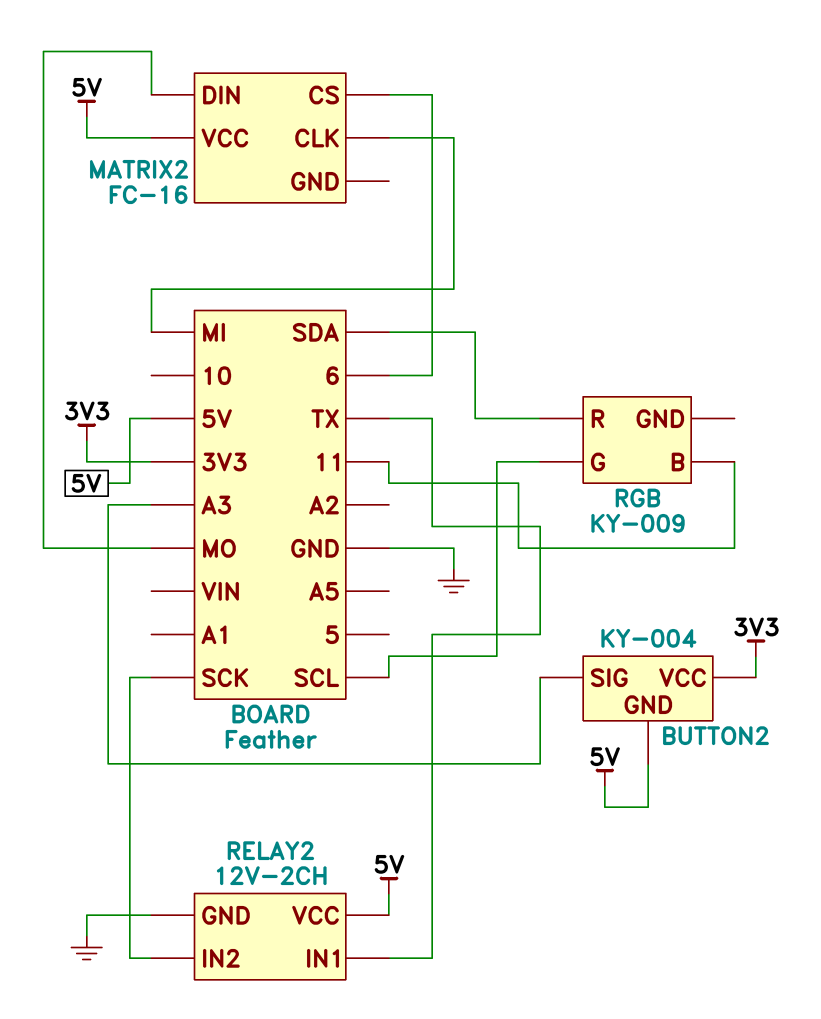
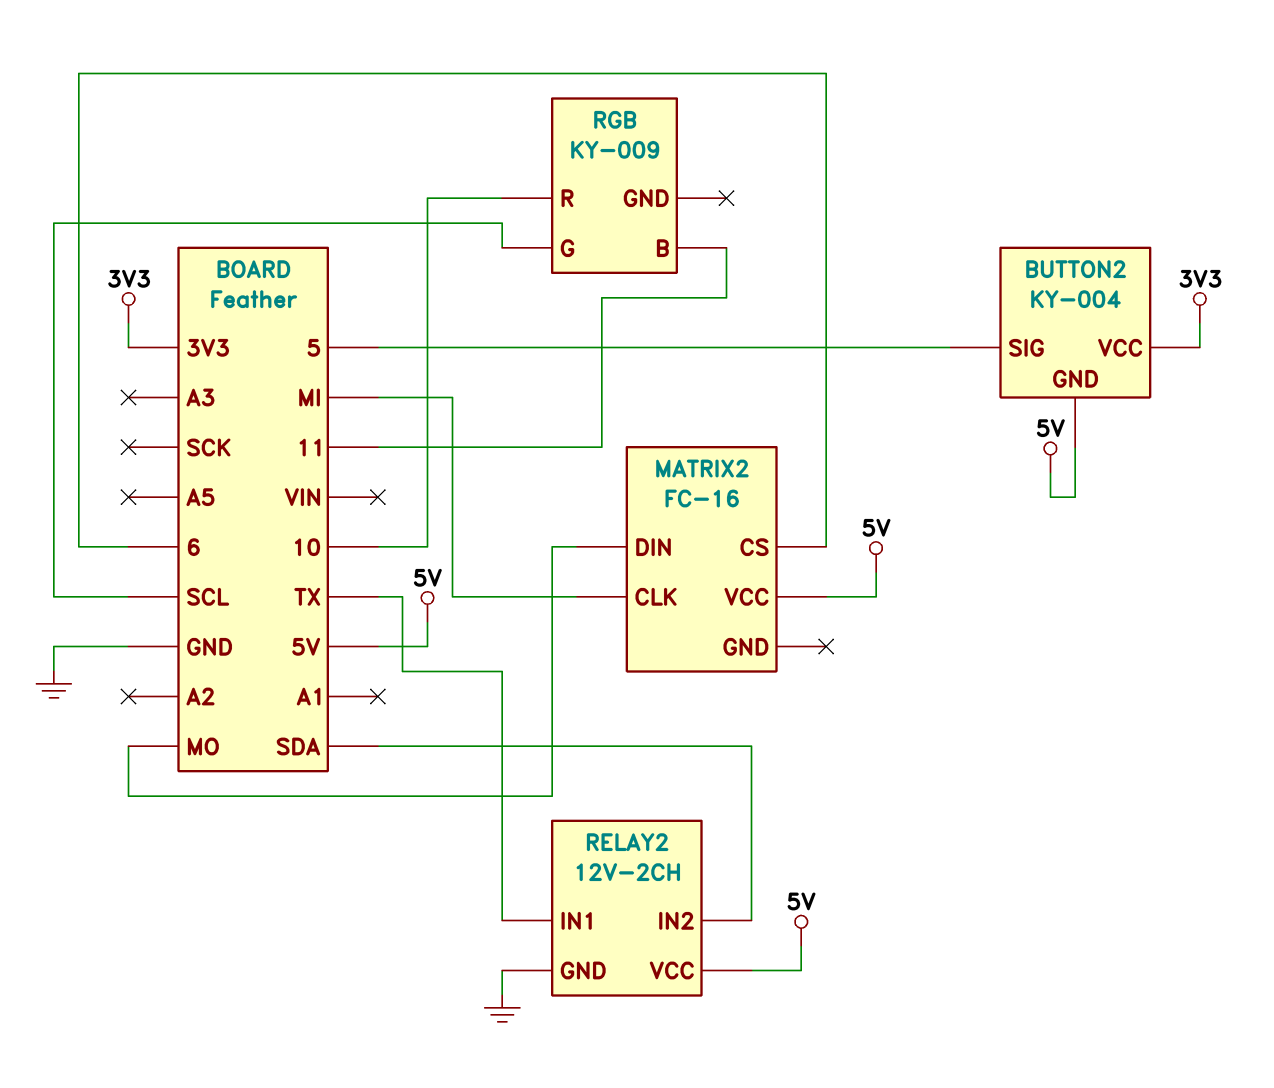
BUTTON2 pin SIG: A3 -> 5
RELAY2 pin IN2: SCK -> SDA
RGB pin R: SDA -> 10

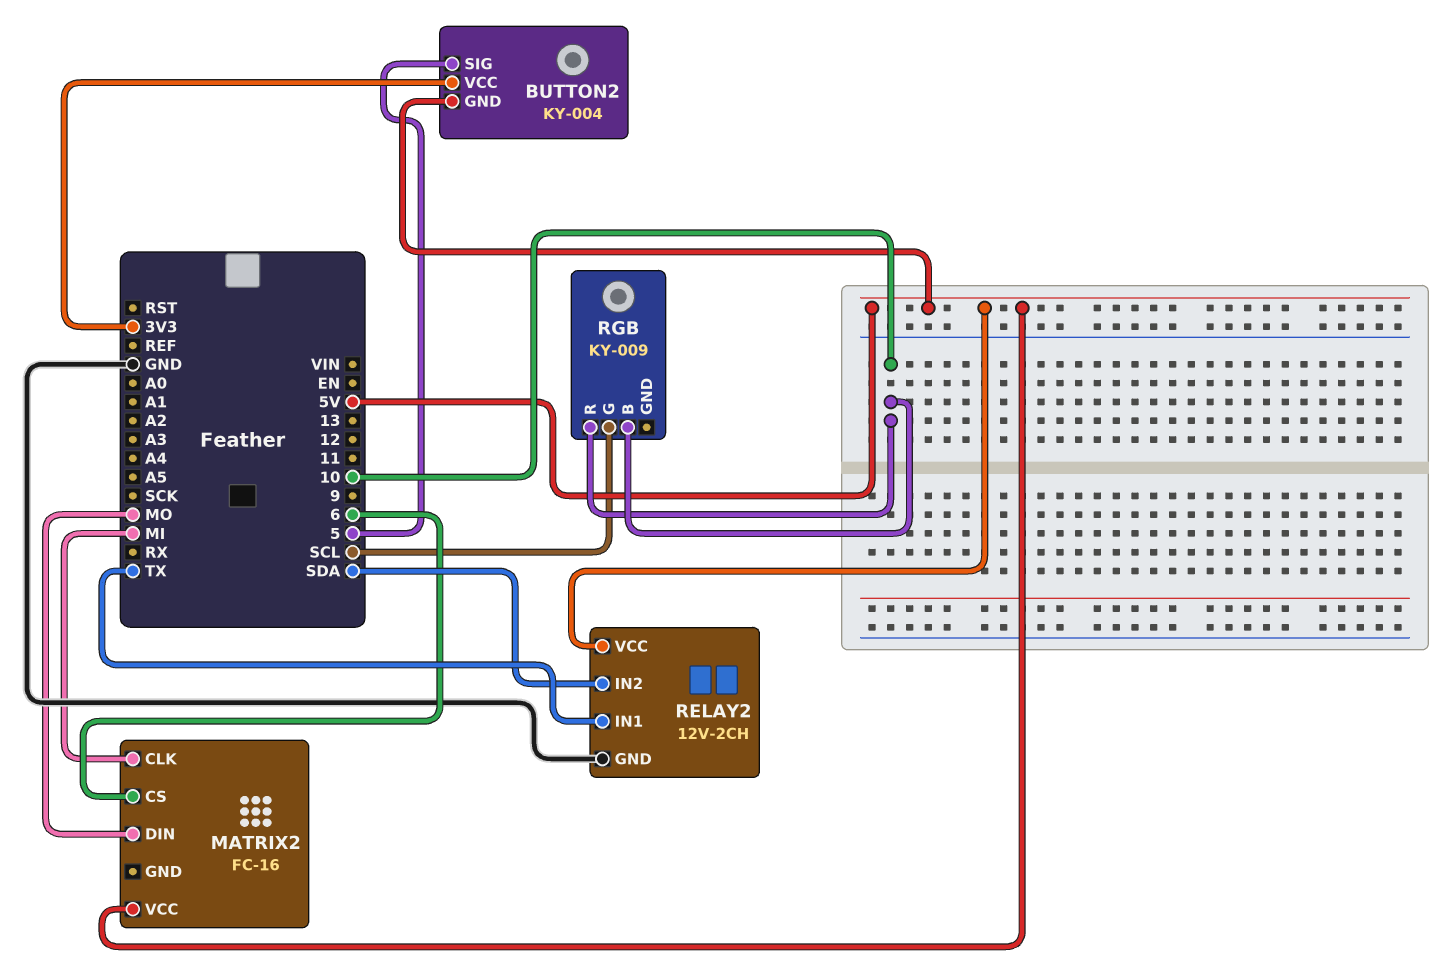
RGB pin B: 11 -> 10

